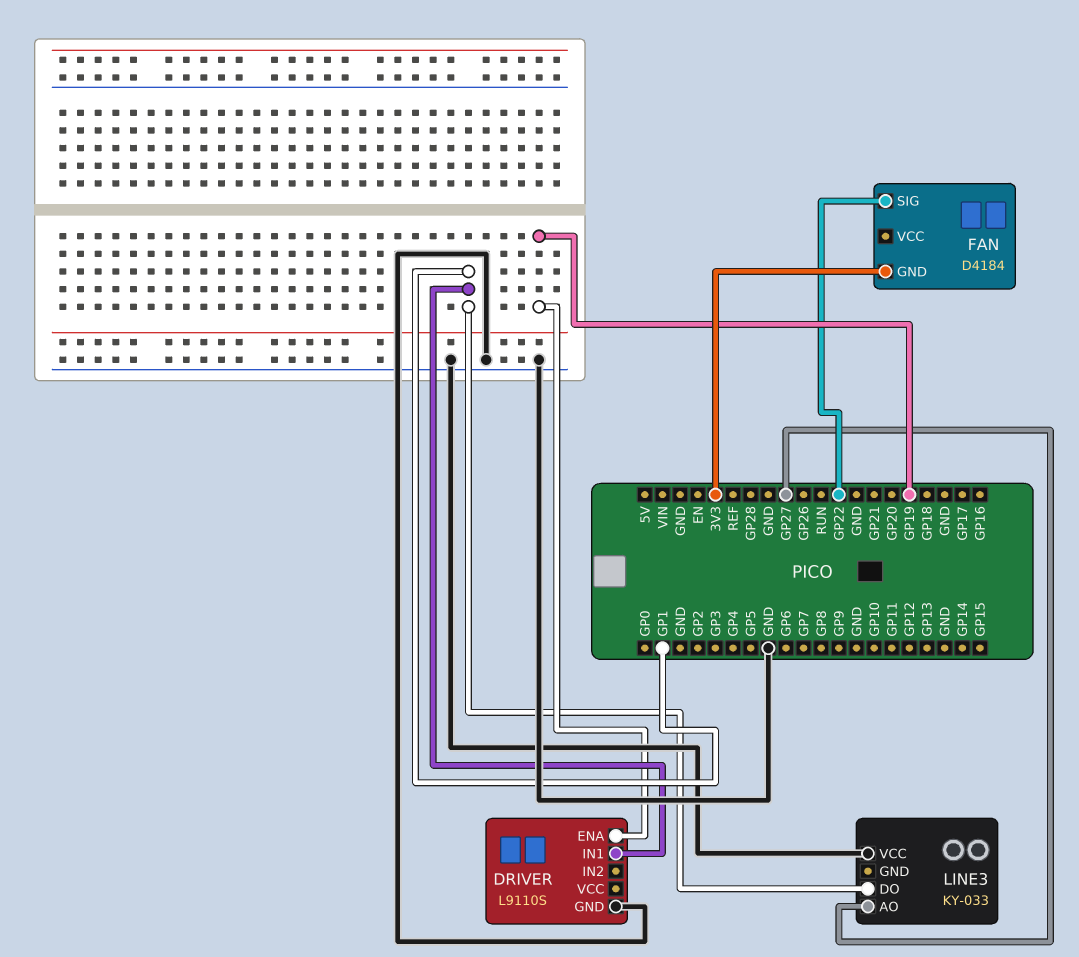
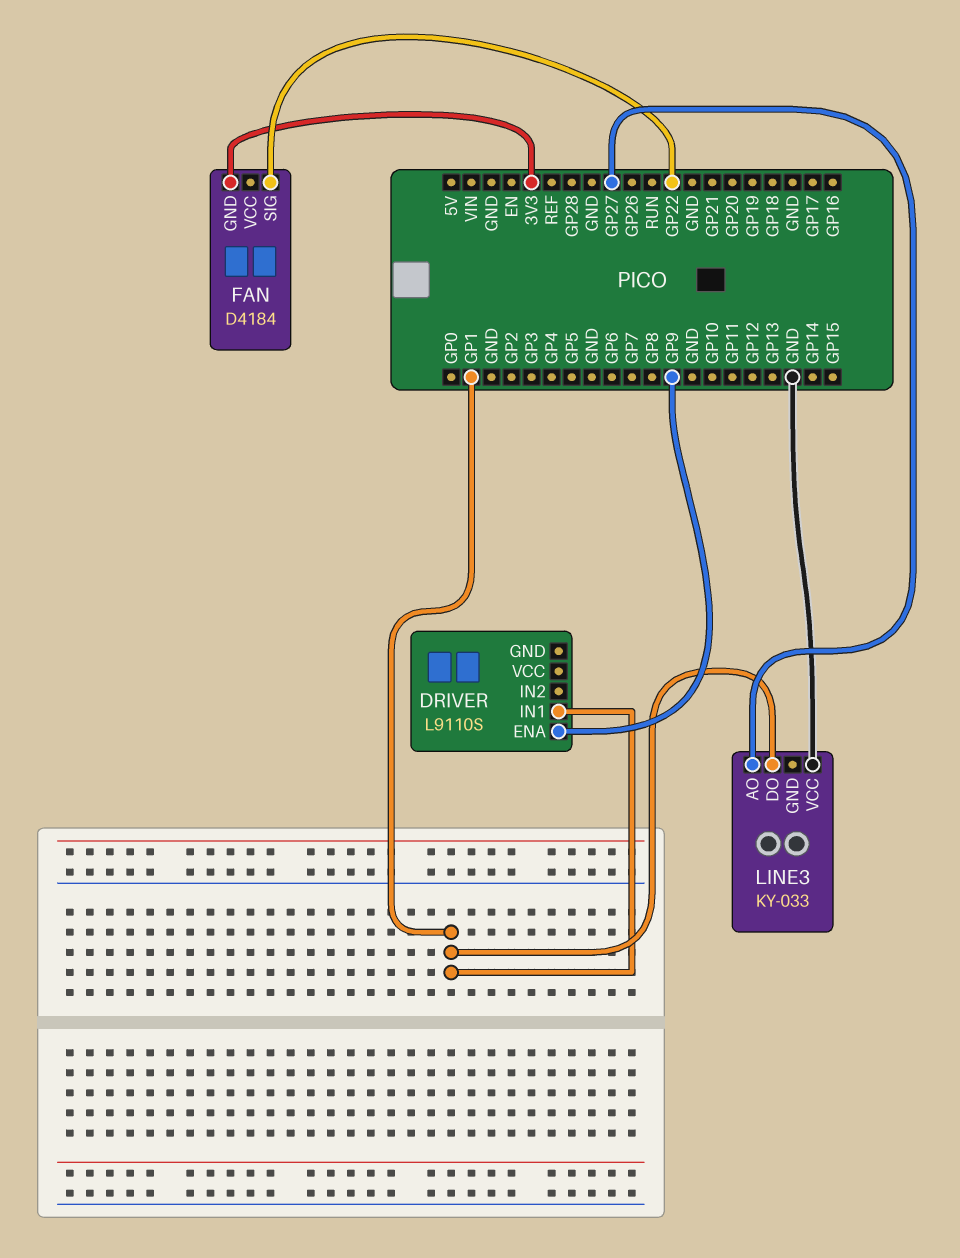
DRIVER pin ENA: GP19 -> GP9
DRIVER pin GND: GND -> none

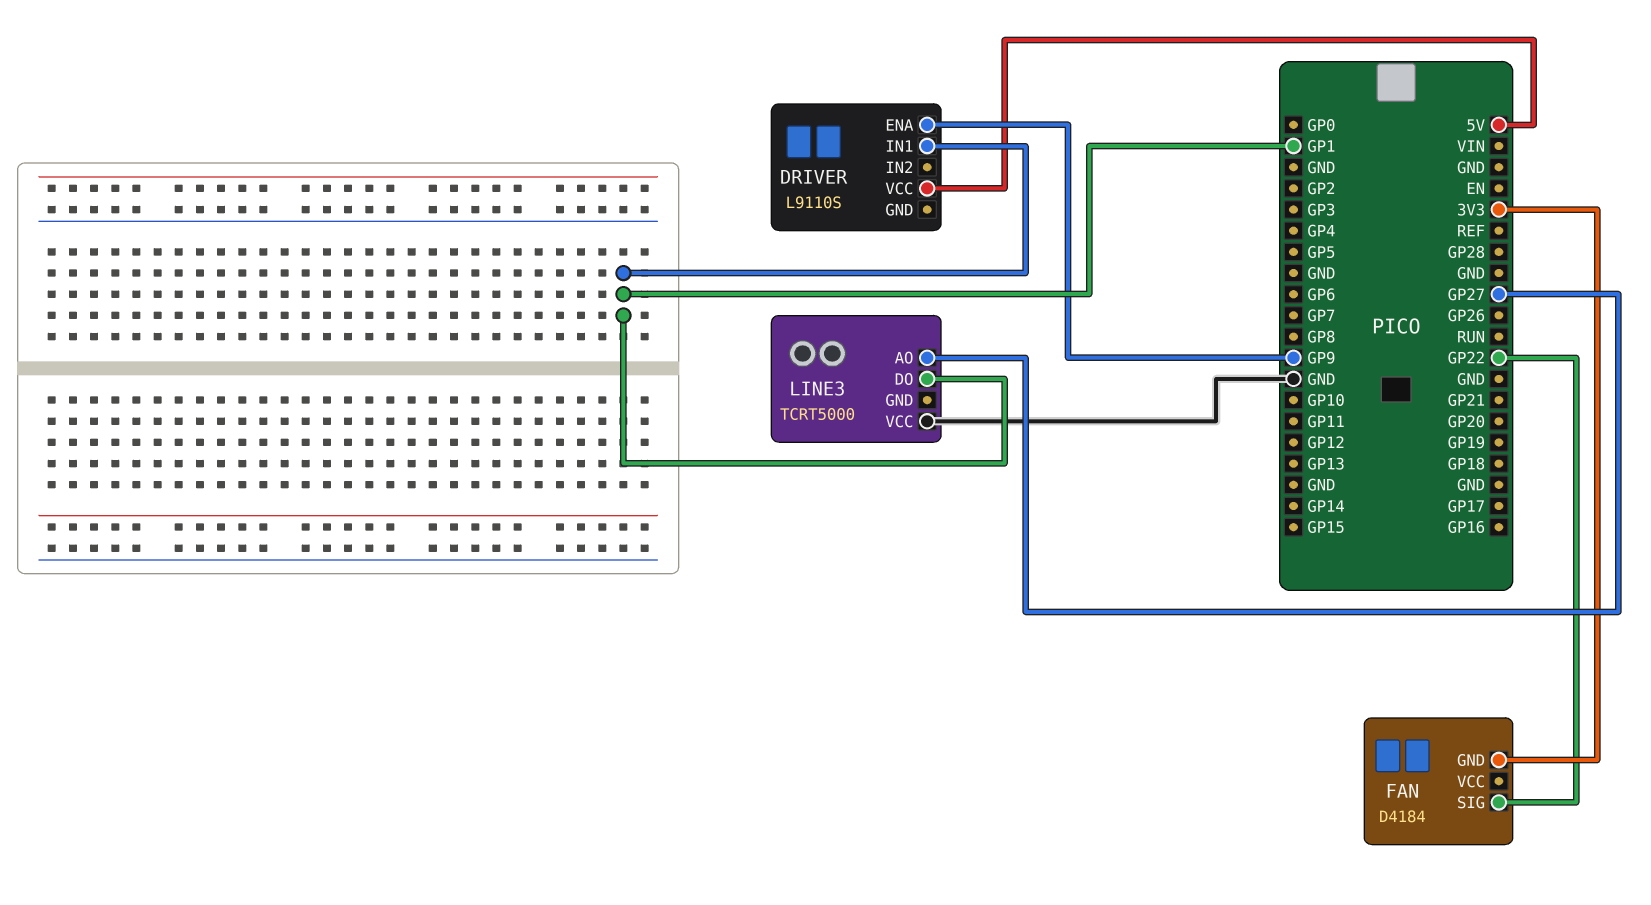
DRIVER pin VCC: none -> 5V
LINE3: KY-033 -> TCRT5000

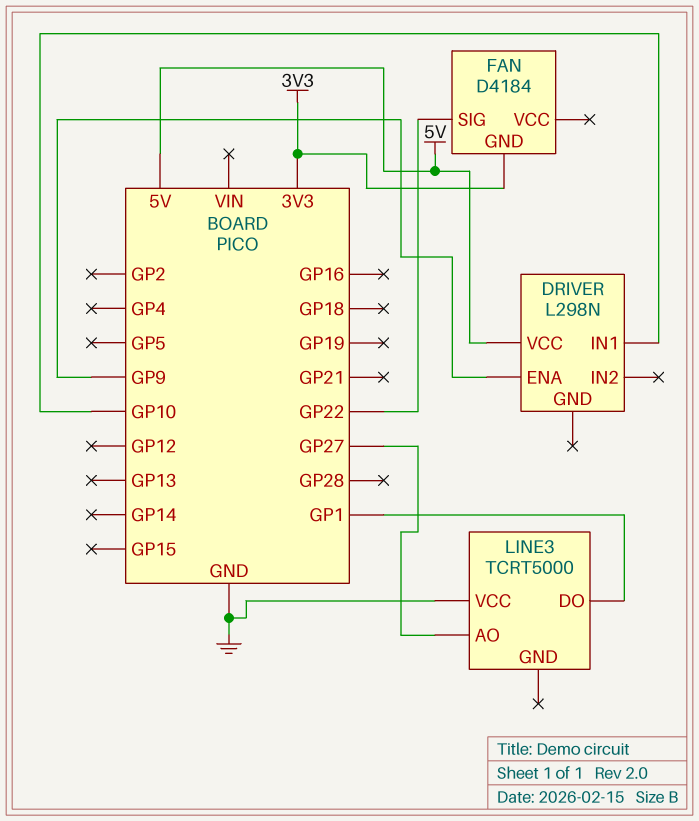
DRIVER: L9110S -> L298N
DRIVER pin IN1: GP1 -> GP10

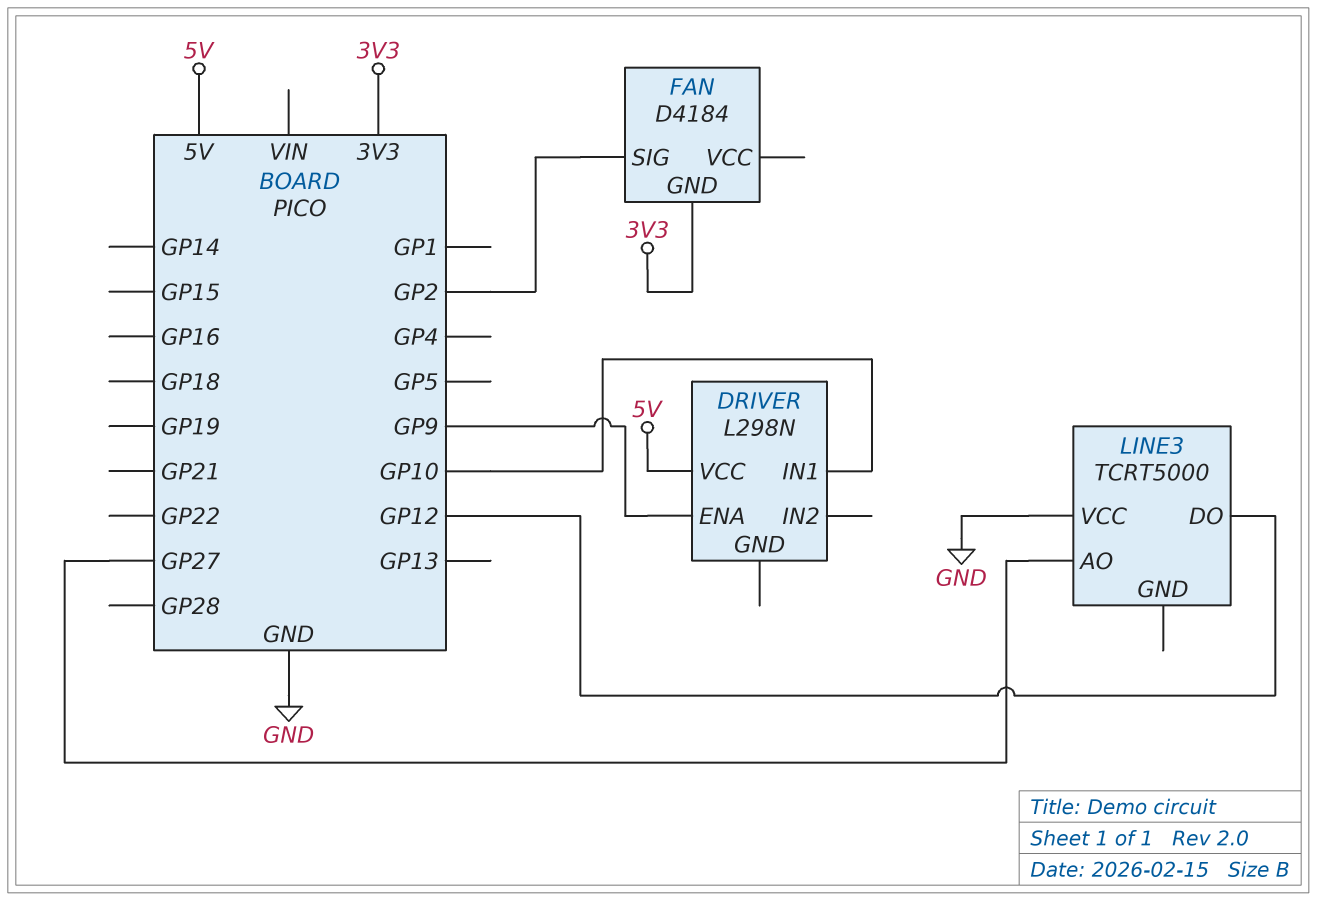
FAN pin SIG: GP22 -> GP2
LINE3 pin DO: GP1 -> GP12

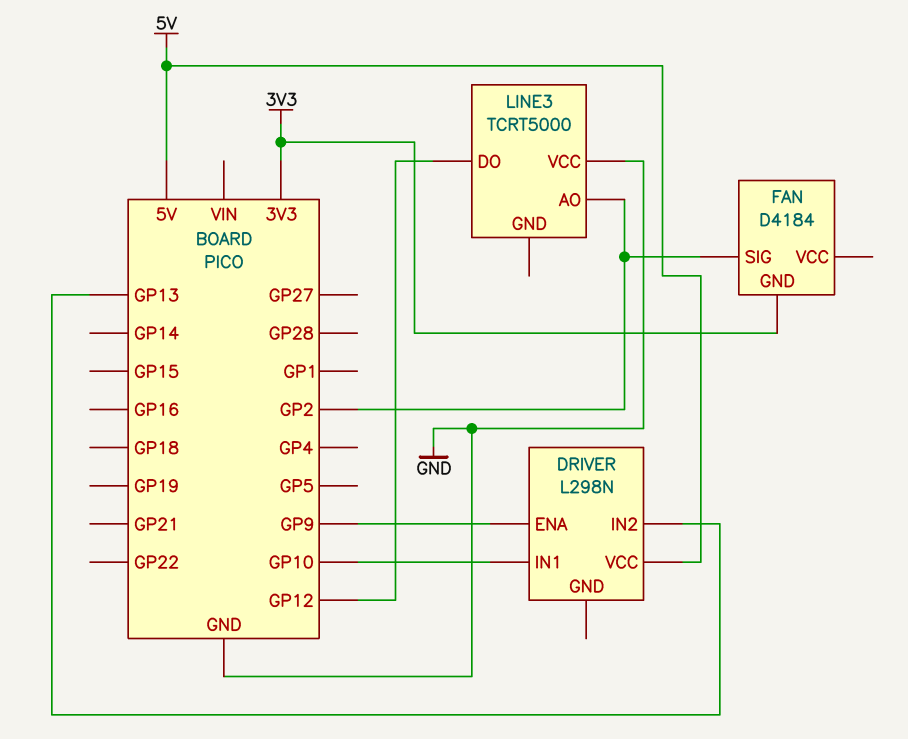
DRIVER pin IN2: none -> GP13
LINE3 pin AO: GP27 -> GP2

